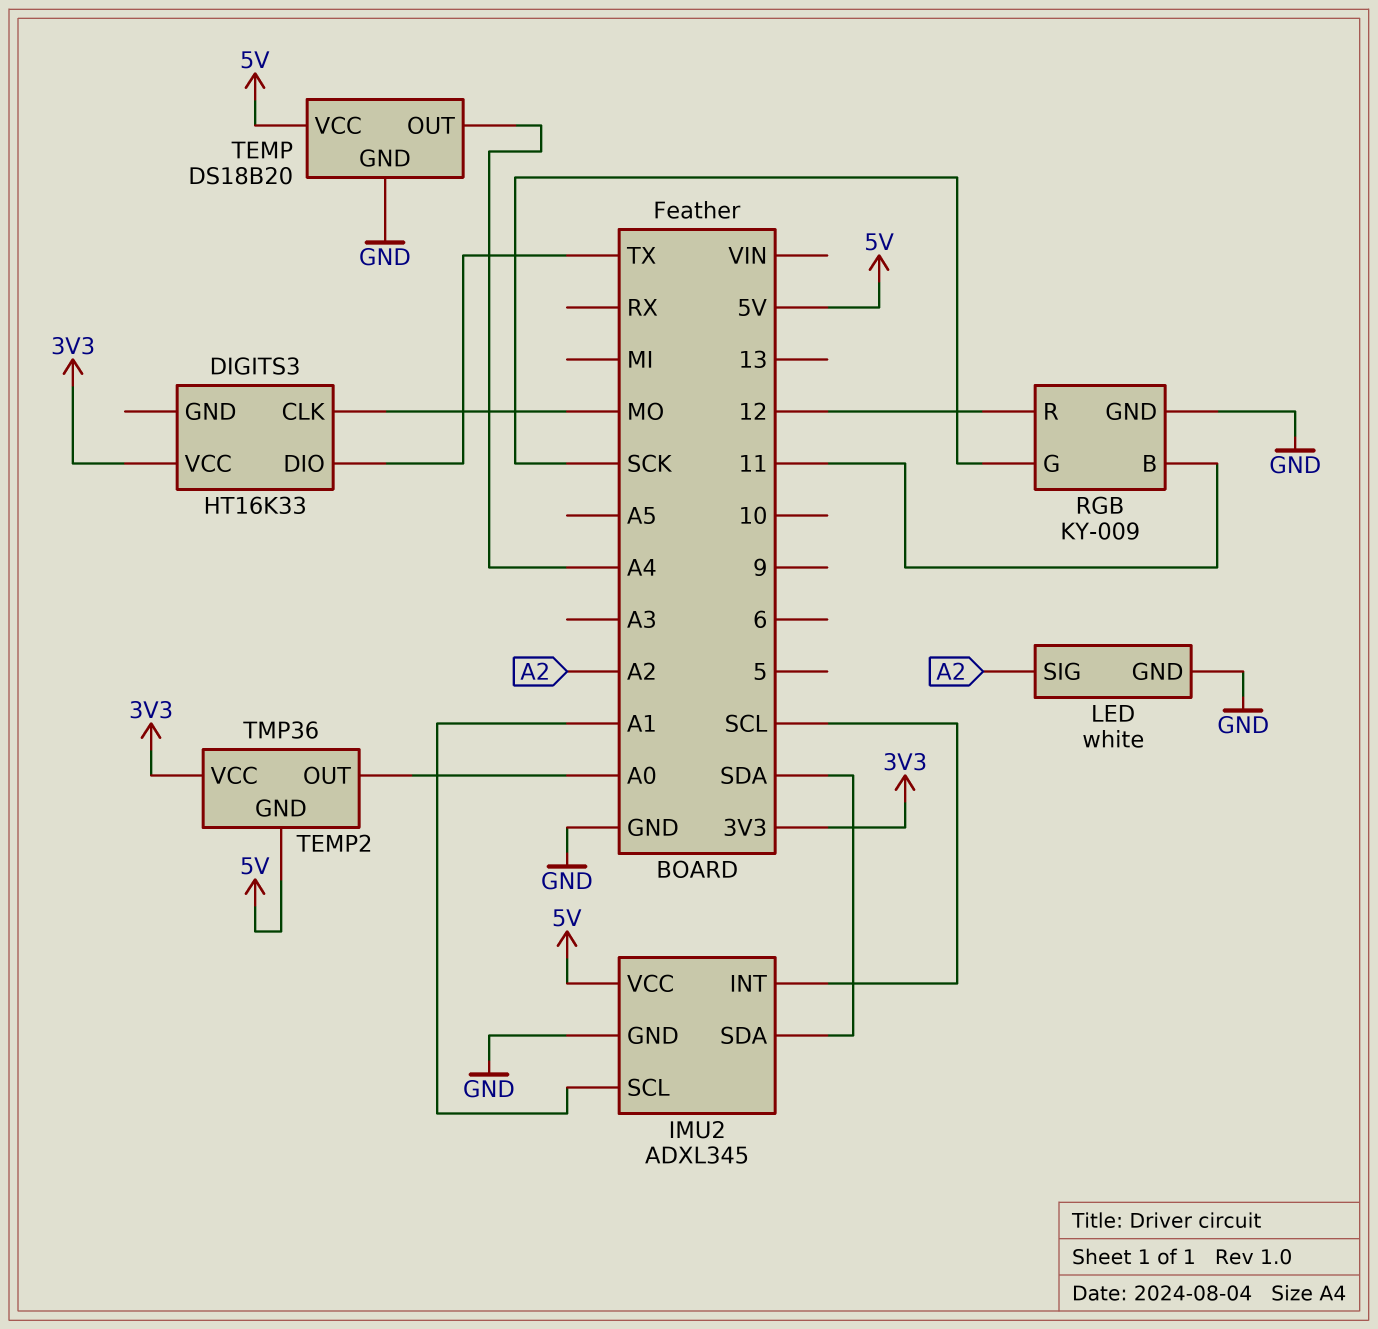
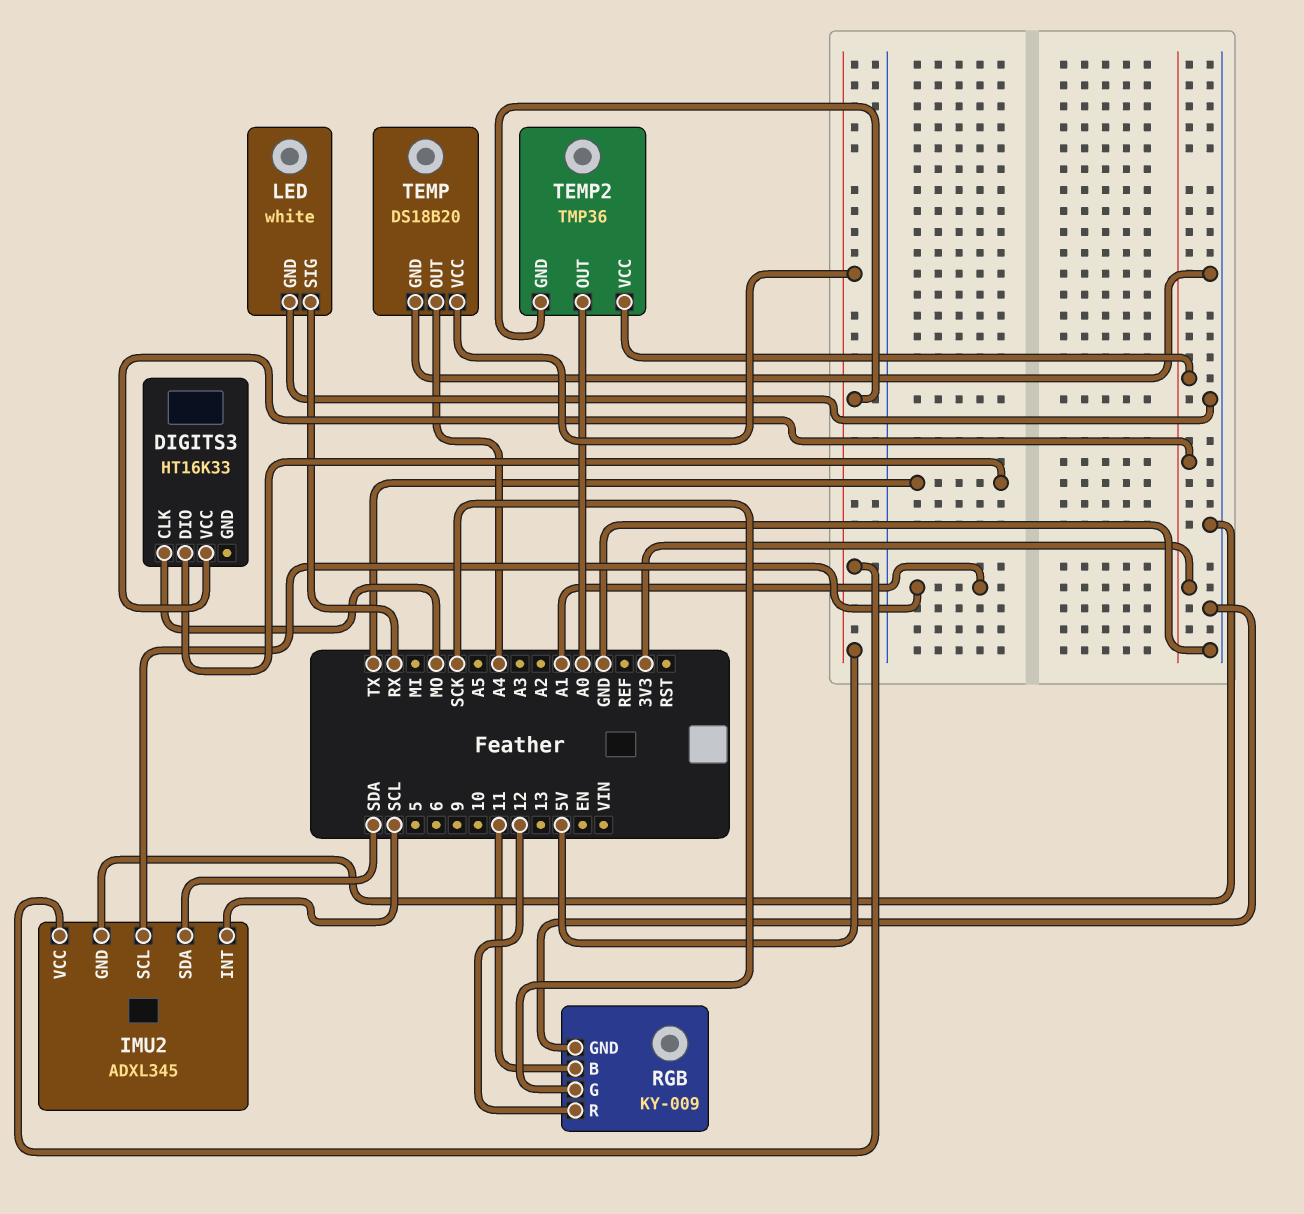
LED pin SIG: A2 -> RX

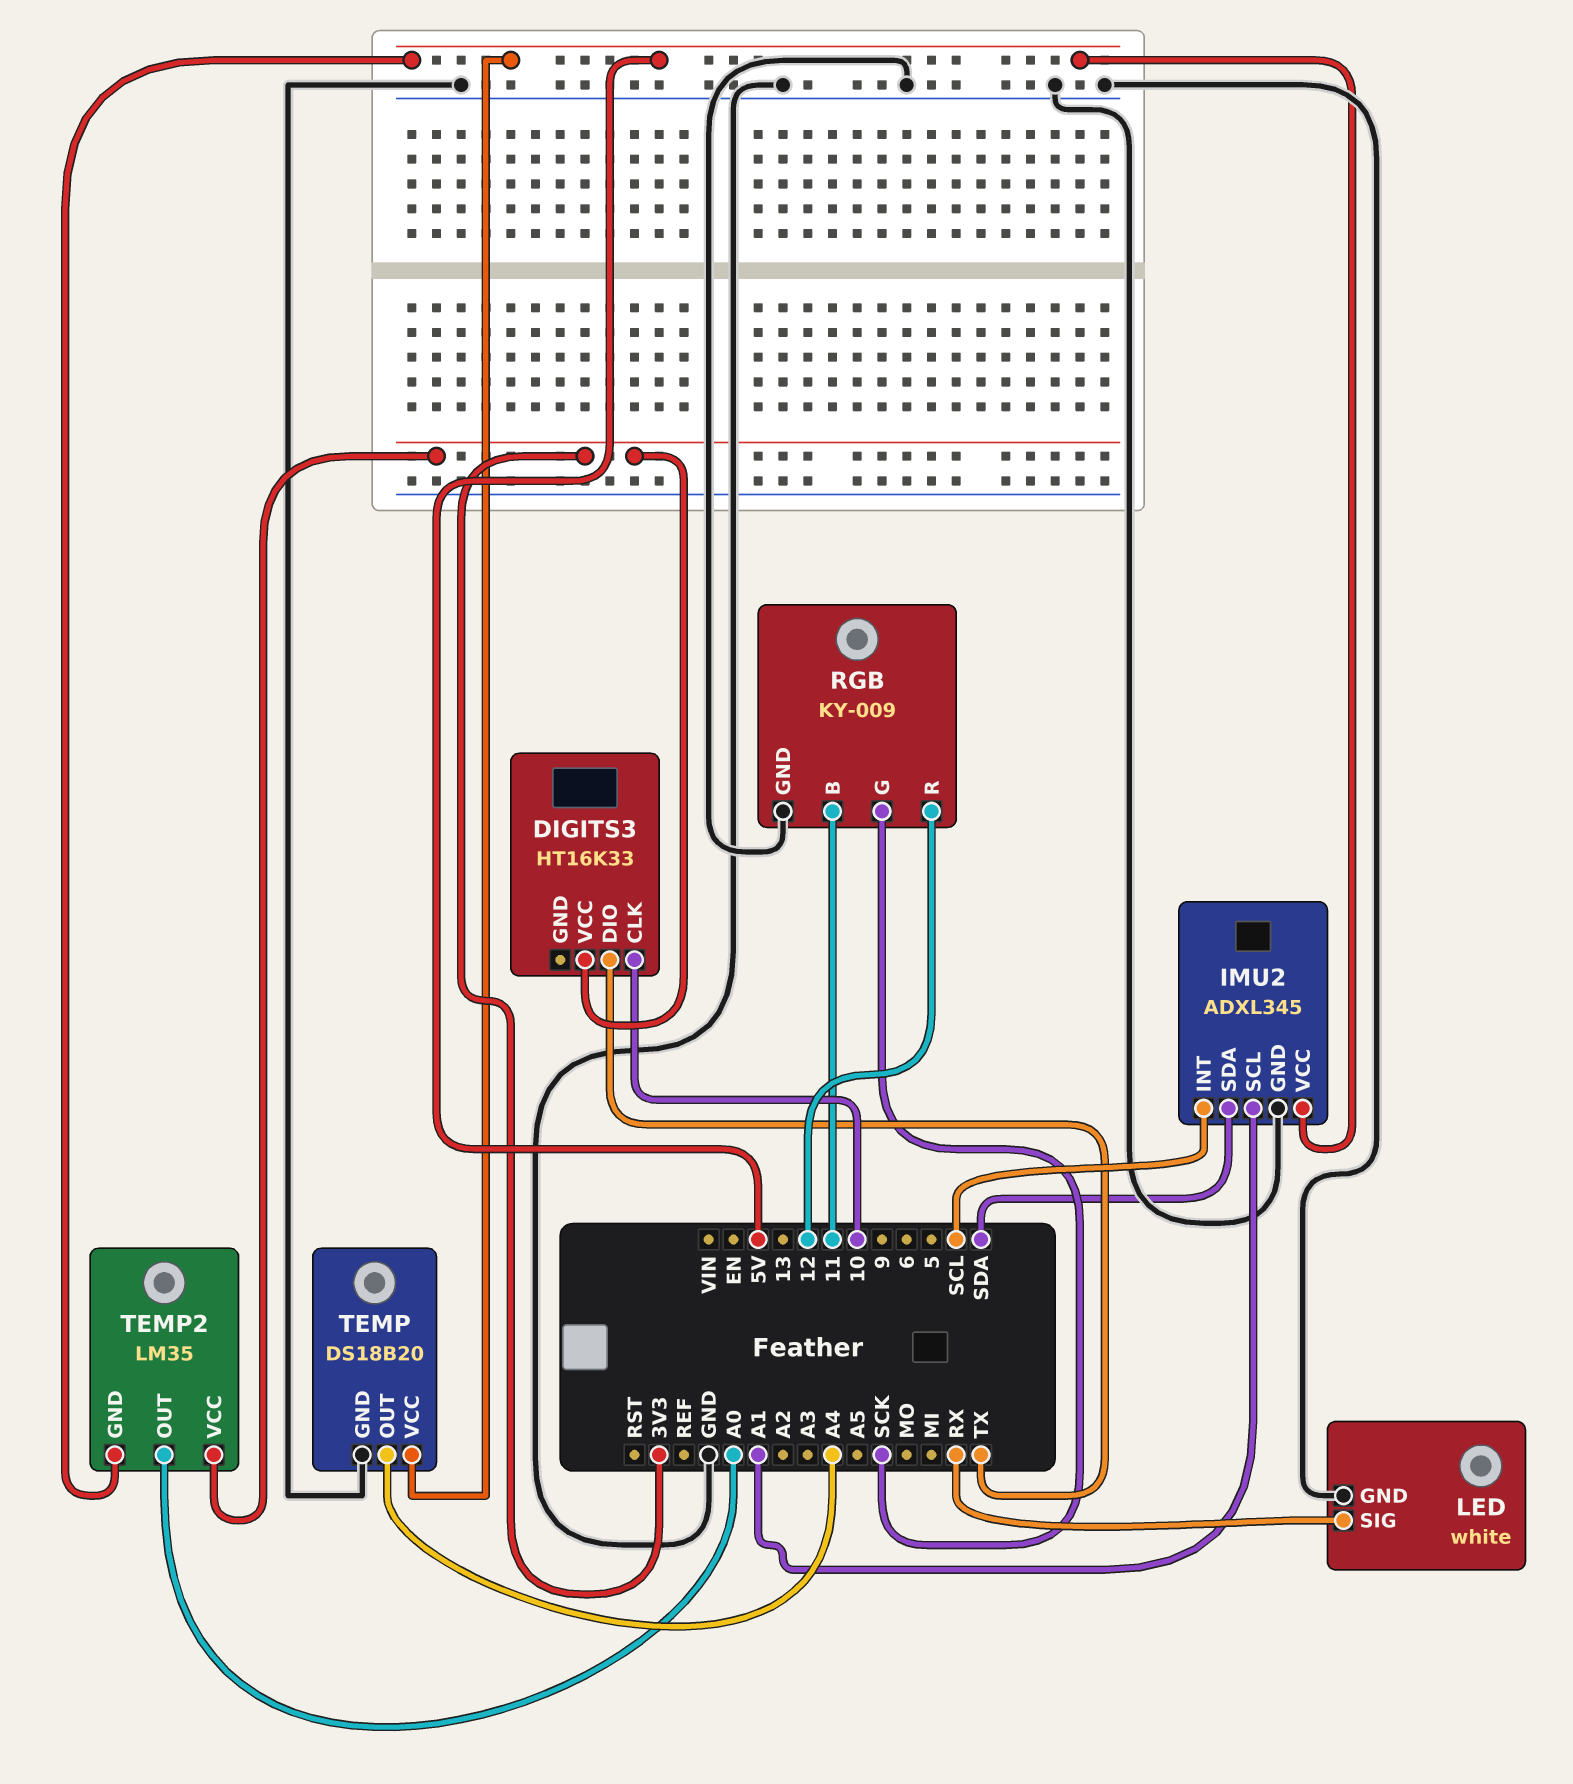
DIGITS3 pin CLK: MO -> 10
TEMP2: TMP36 -> LM35

